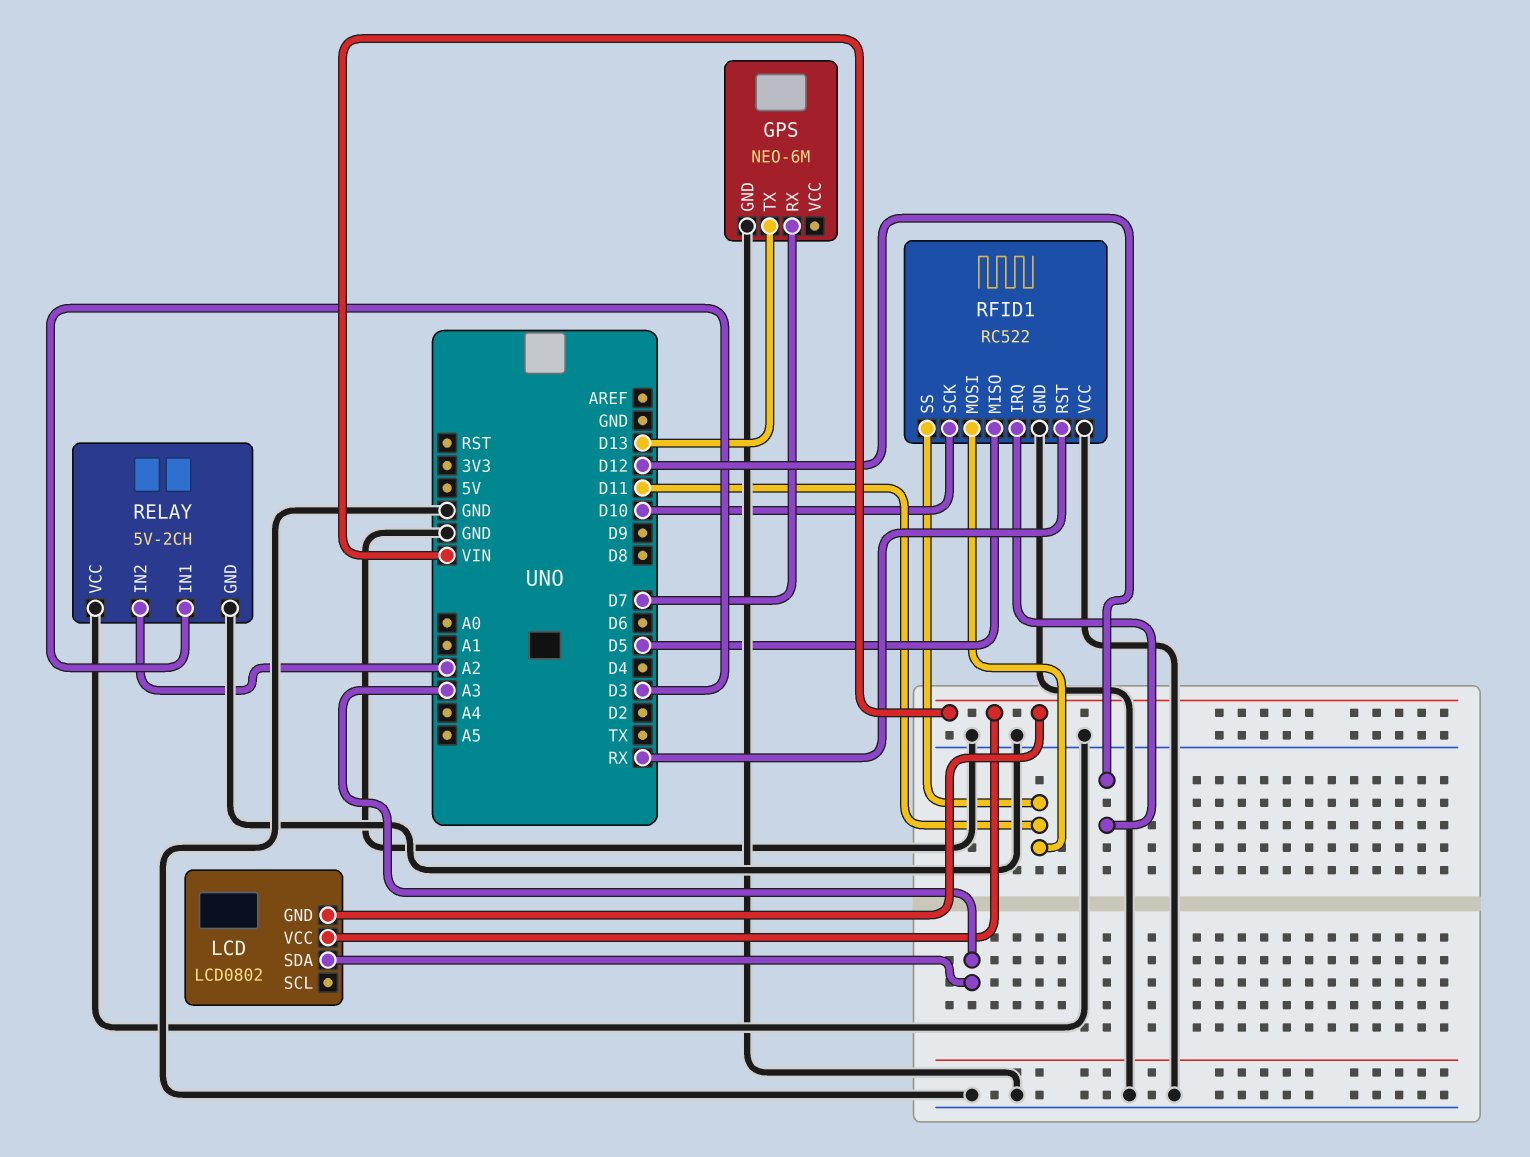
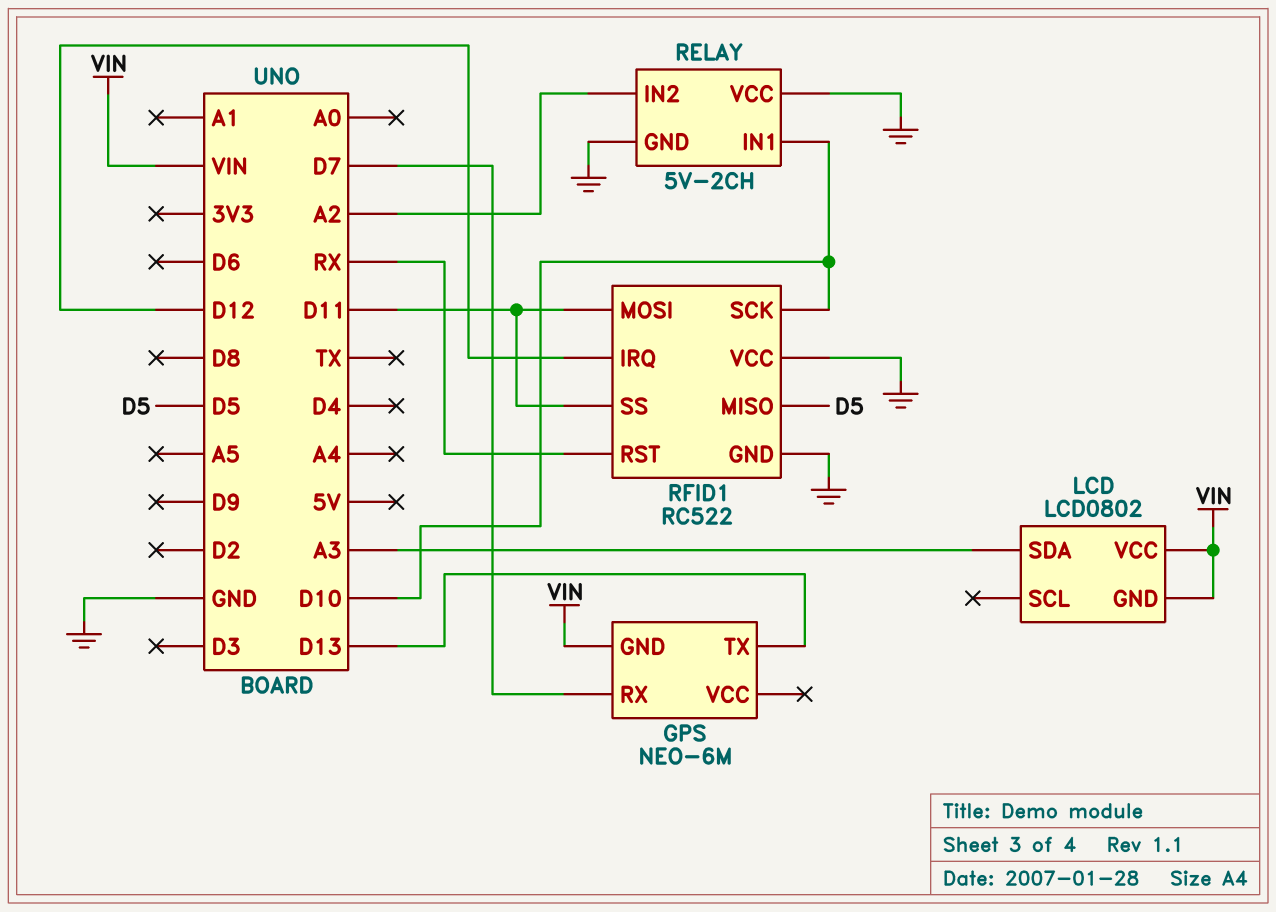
GPS pin GND: GND -> VIN
RELAY pin IN1: D3 -> D10

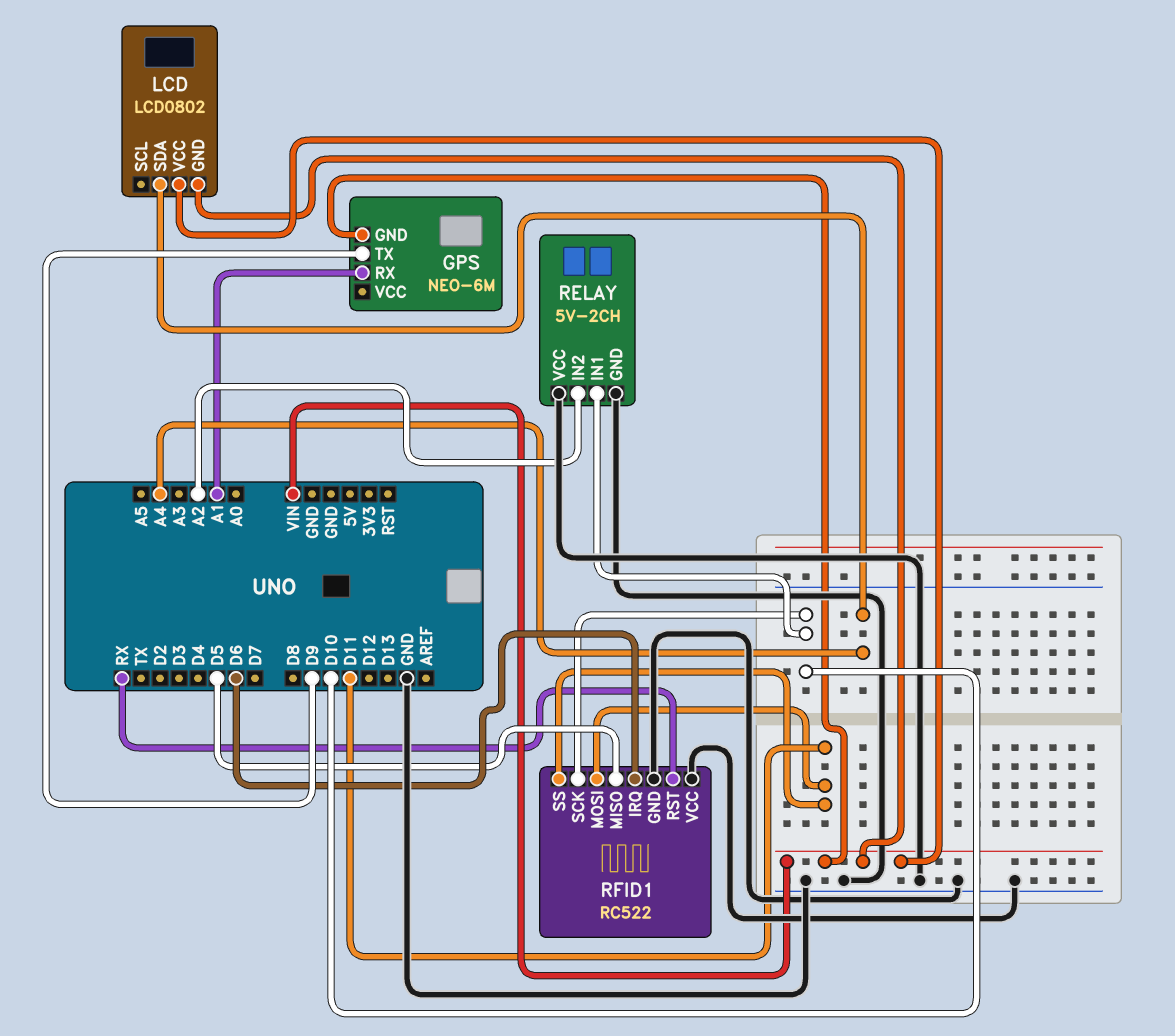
GPS pin RX: D7 -> A1
GPS pin TX: D13 -> D9
LCD pin SDA: A3 -> A4
RFID1 pin IRQ: D12 -> D6

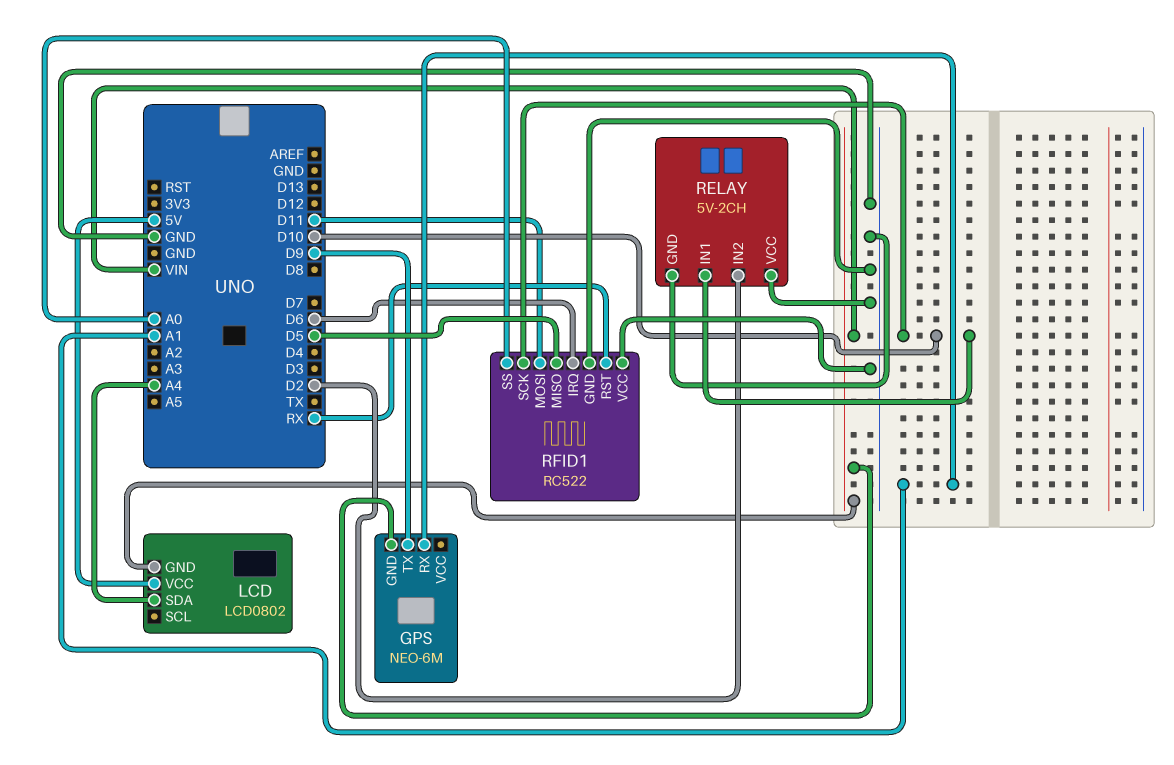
LCD pin VCC: VIN -> 5V
RELAY pin IN2: A2 -> D2
RFID1 pin SS: D11 -> A0

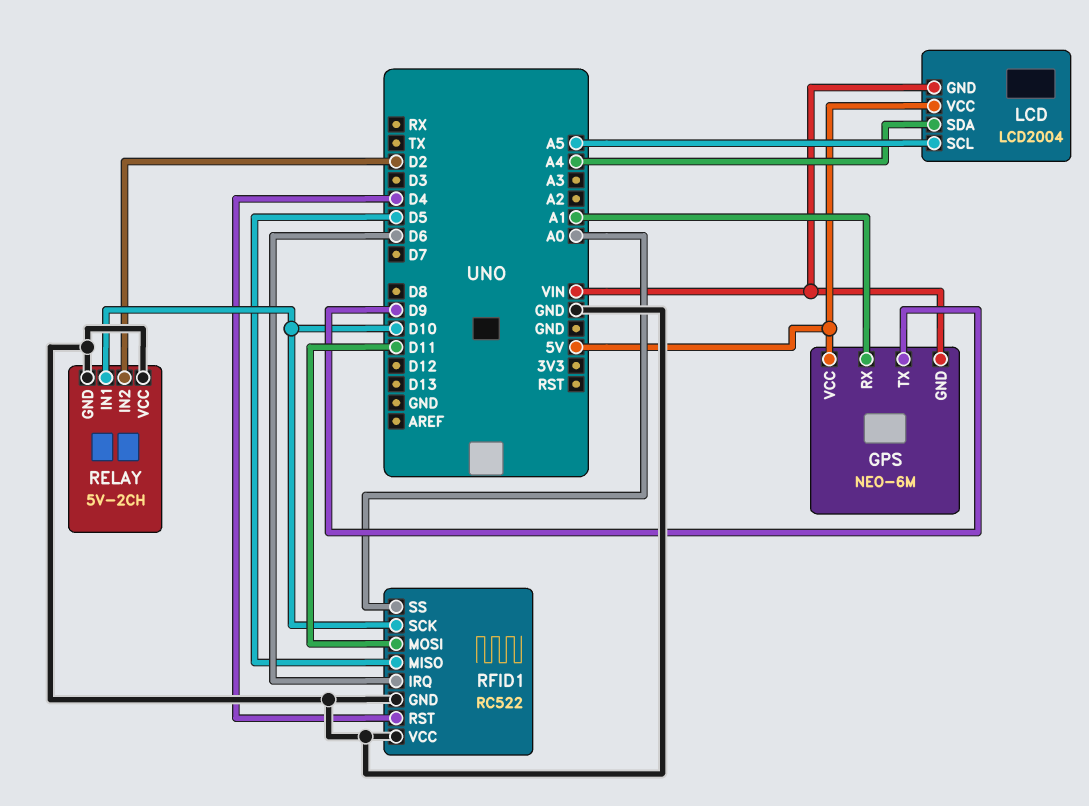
GPS pin VCC: none -> 5V
LCD: LCD0802 -> LCD2004
LCD pin SCL: none -> A5
RFID1 pin RST: RX -> D4

